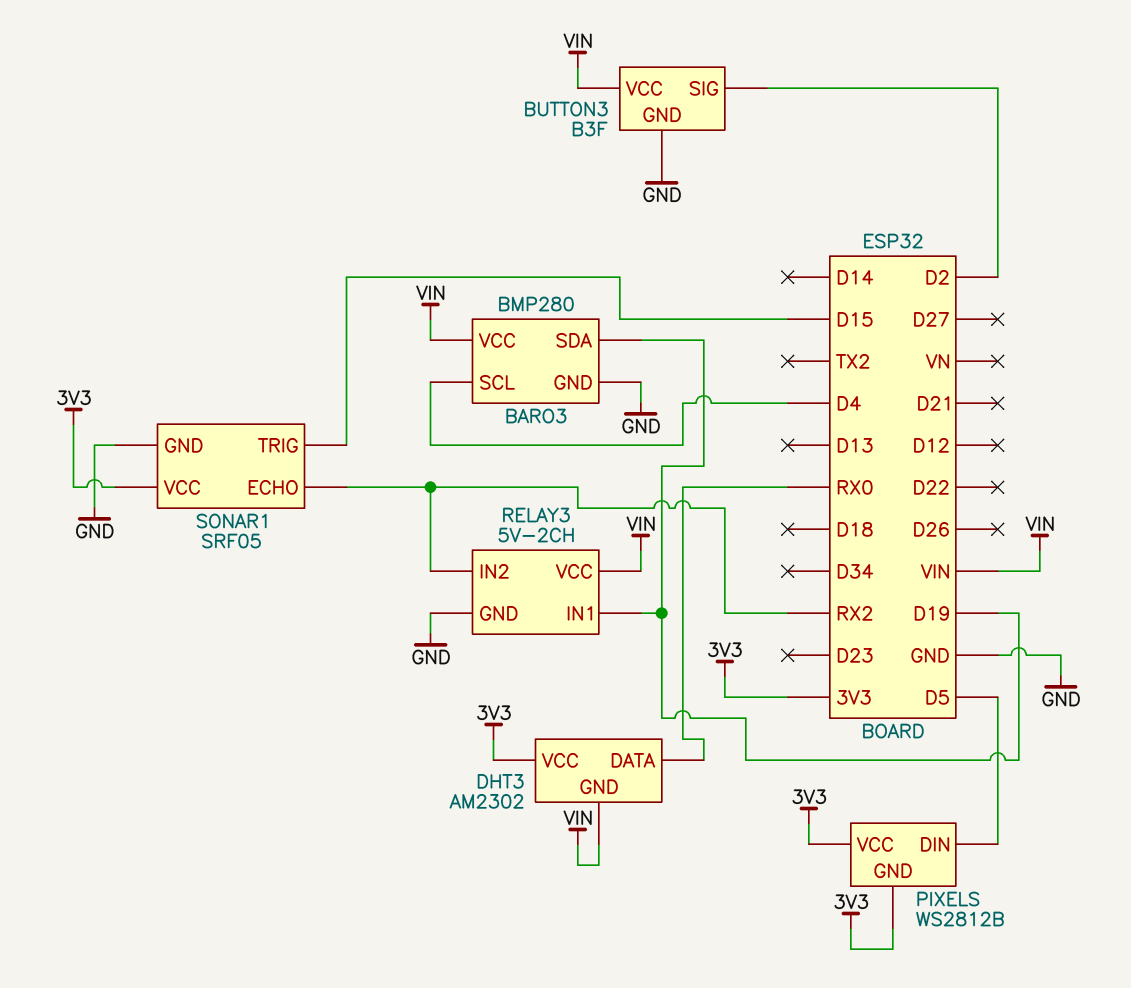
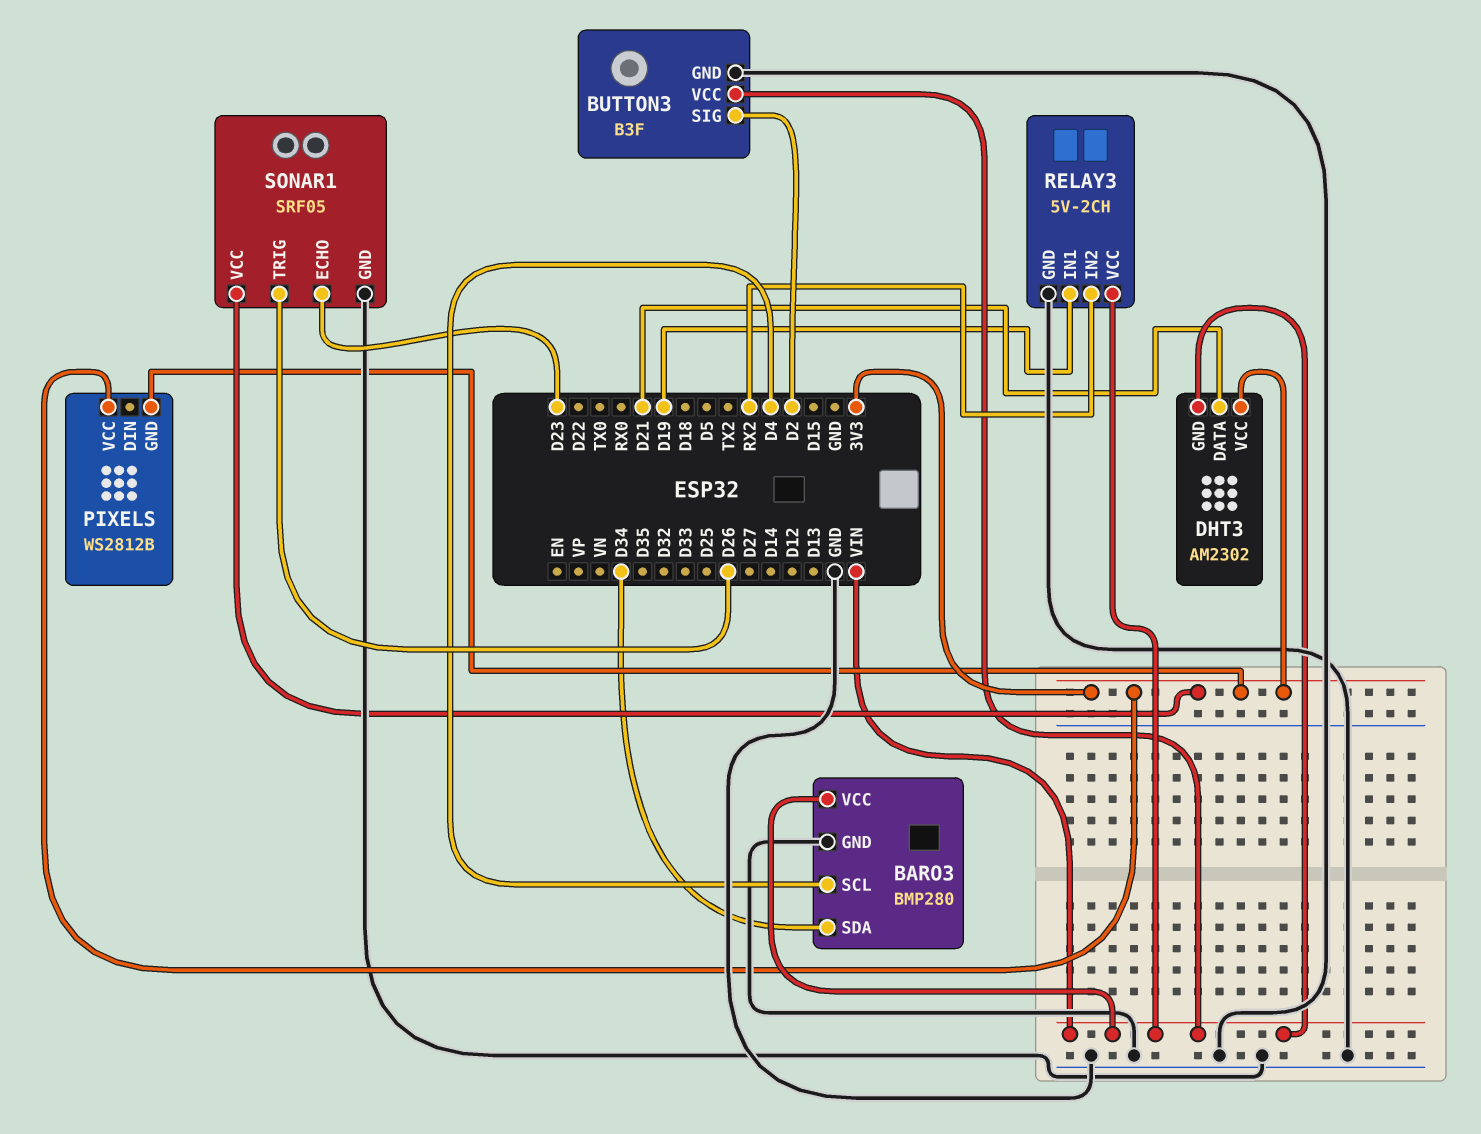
BARO3 pin SDA: D19 -> D34
DHT3 pin DATA: RX0 -> D21
PIXELS pin DIN: D5 -> none
SONAR1 pin ECHO: RX2 -> D23
SONAR1 pin TRIG: D15 -> D26

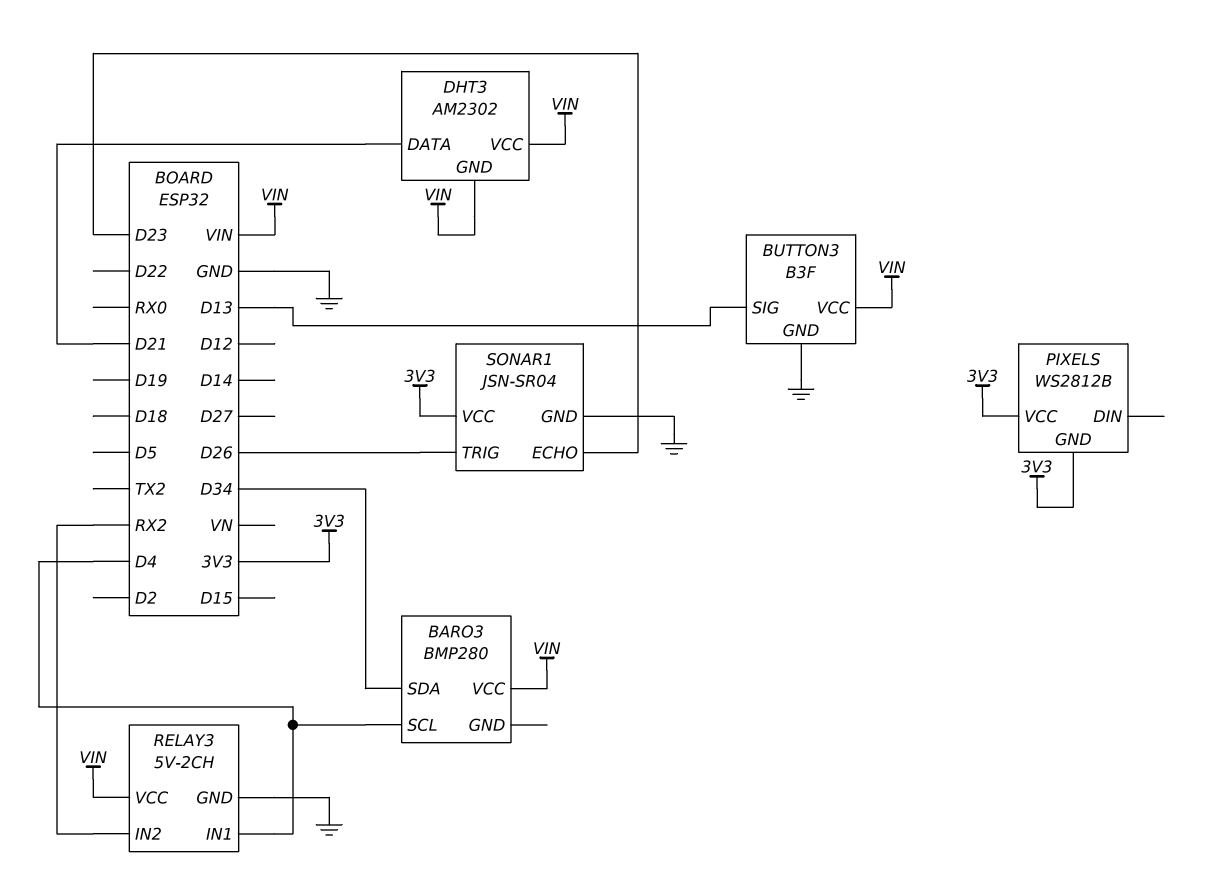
BARO3 pin GND: GND -> none
BUTTON3 pin SIG: D2 -> D13
DHT3 pin VCC: 3V3 -> VIN
RELAY3 pin IN1: D19 -> D4
SONAR1: SRF05 -> JSN-SR04

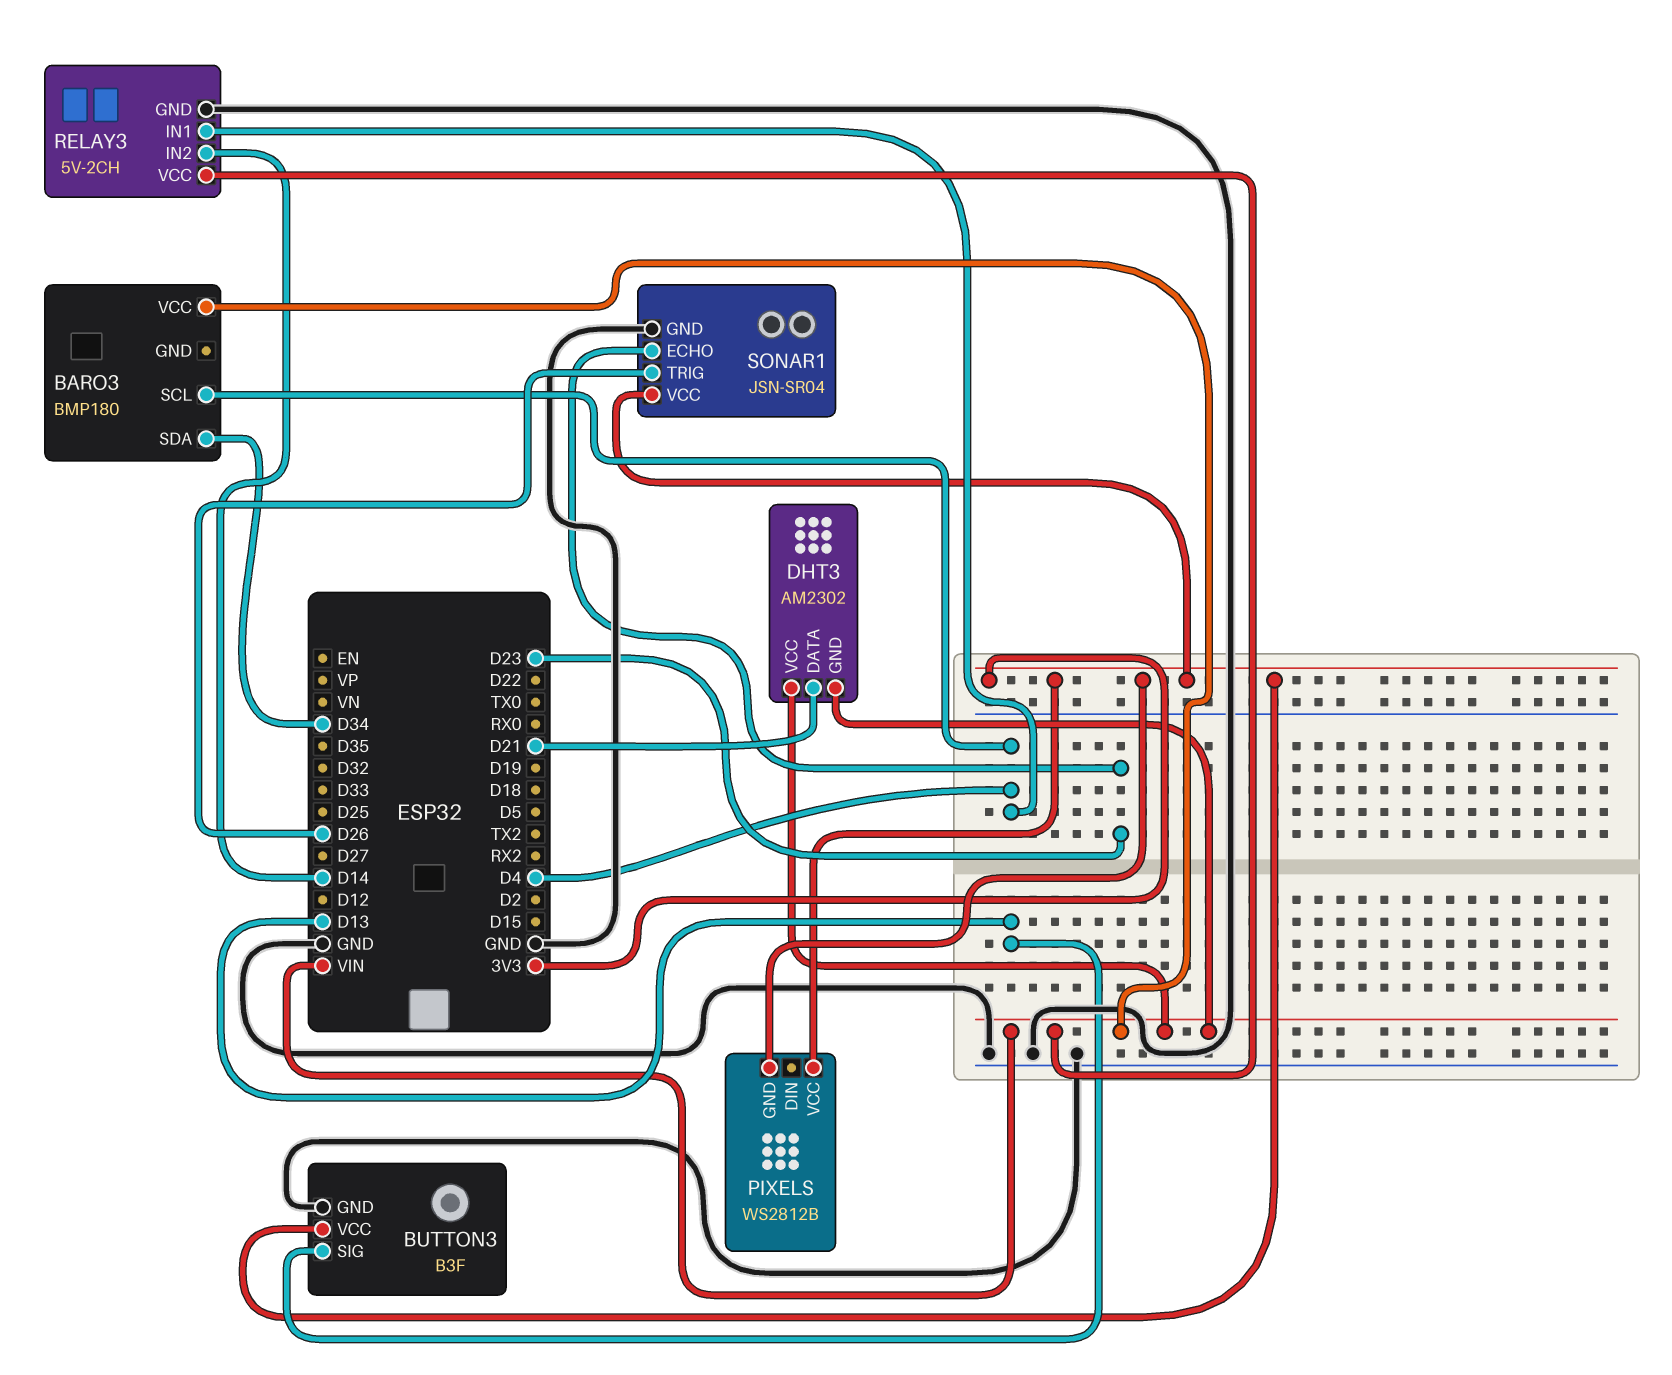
BARO3: BMP280 -> BMP180
BUTTON3 pin VCC: VIN -> 3V3
RELAY3 pin IN2: RX2 -> D14

